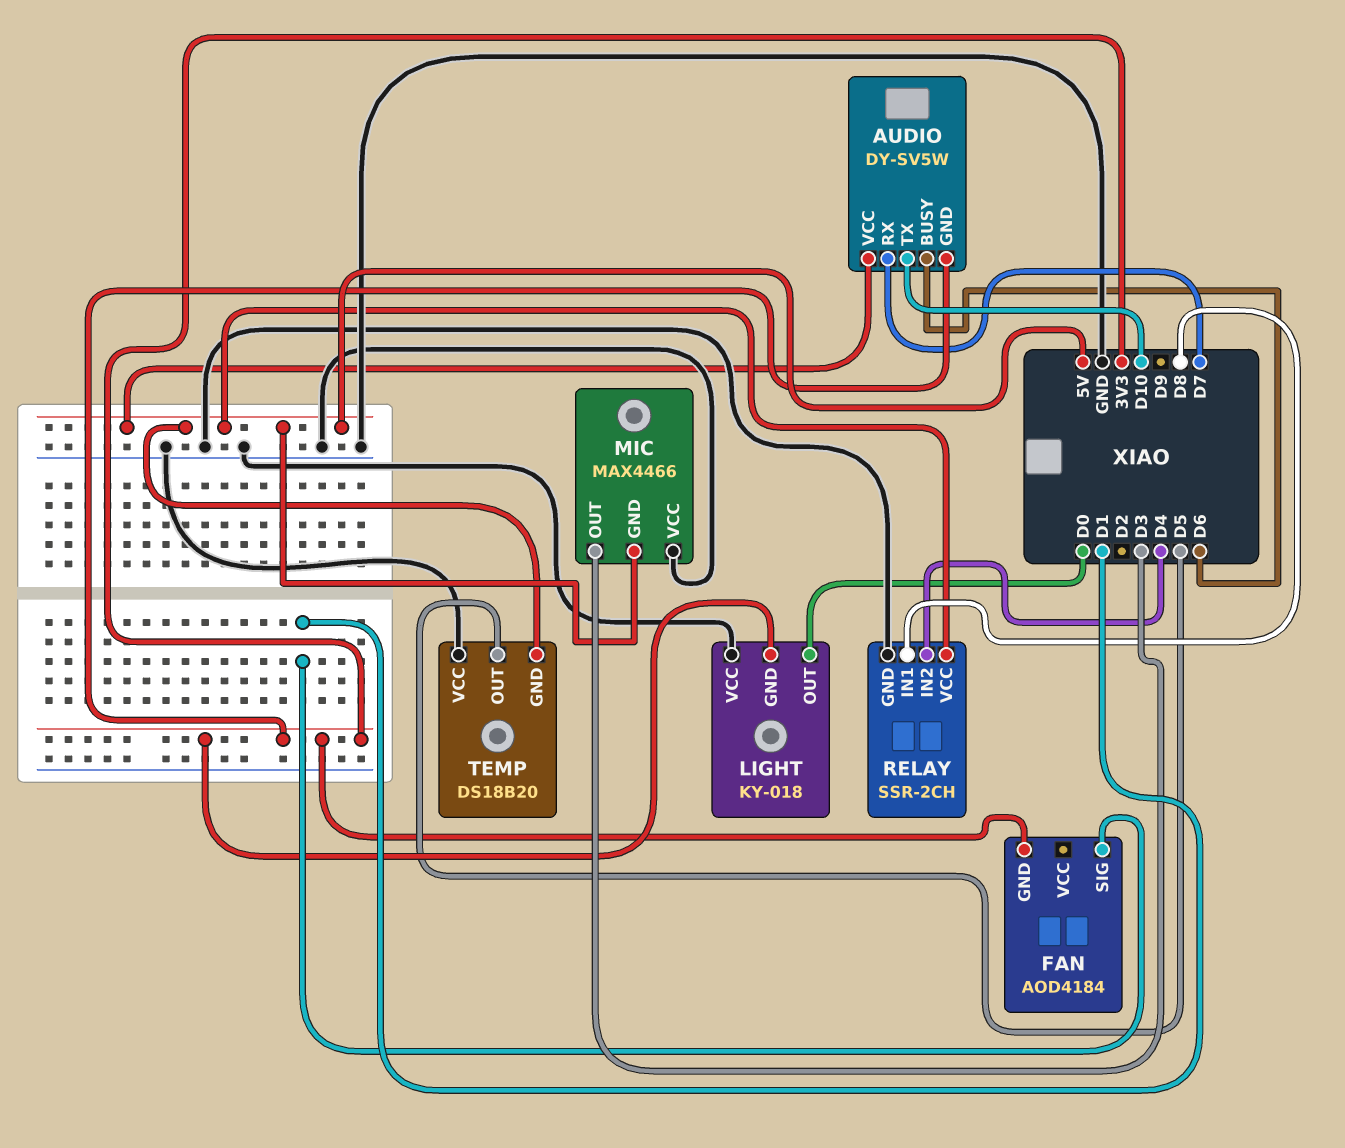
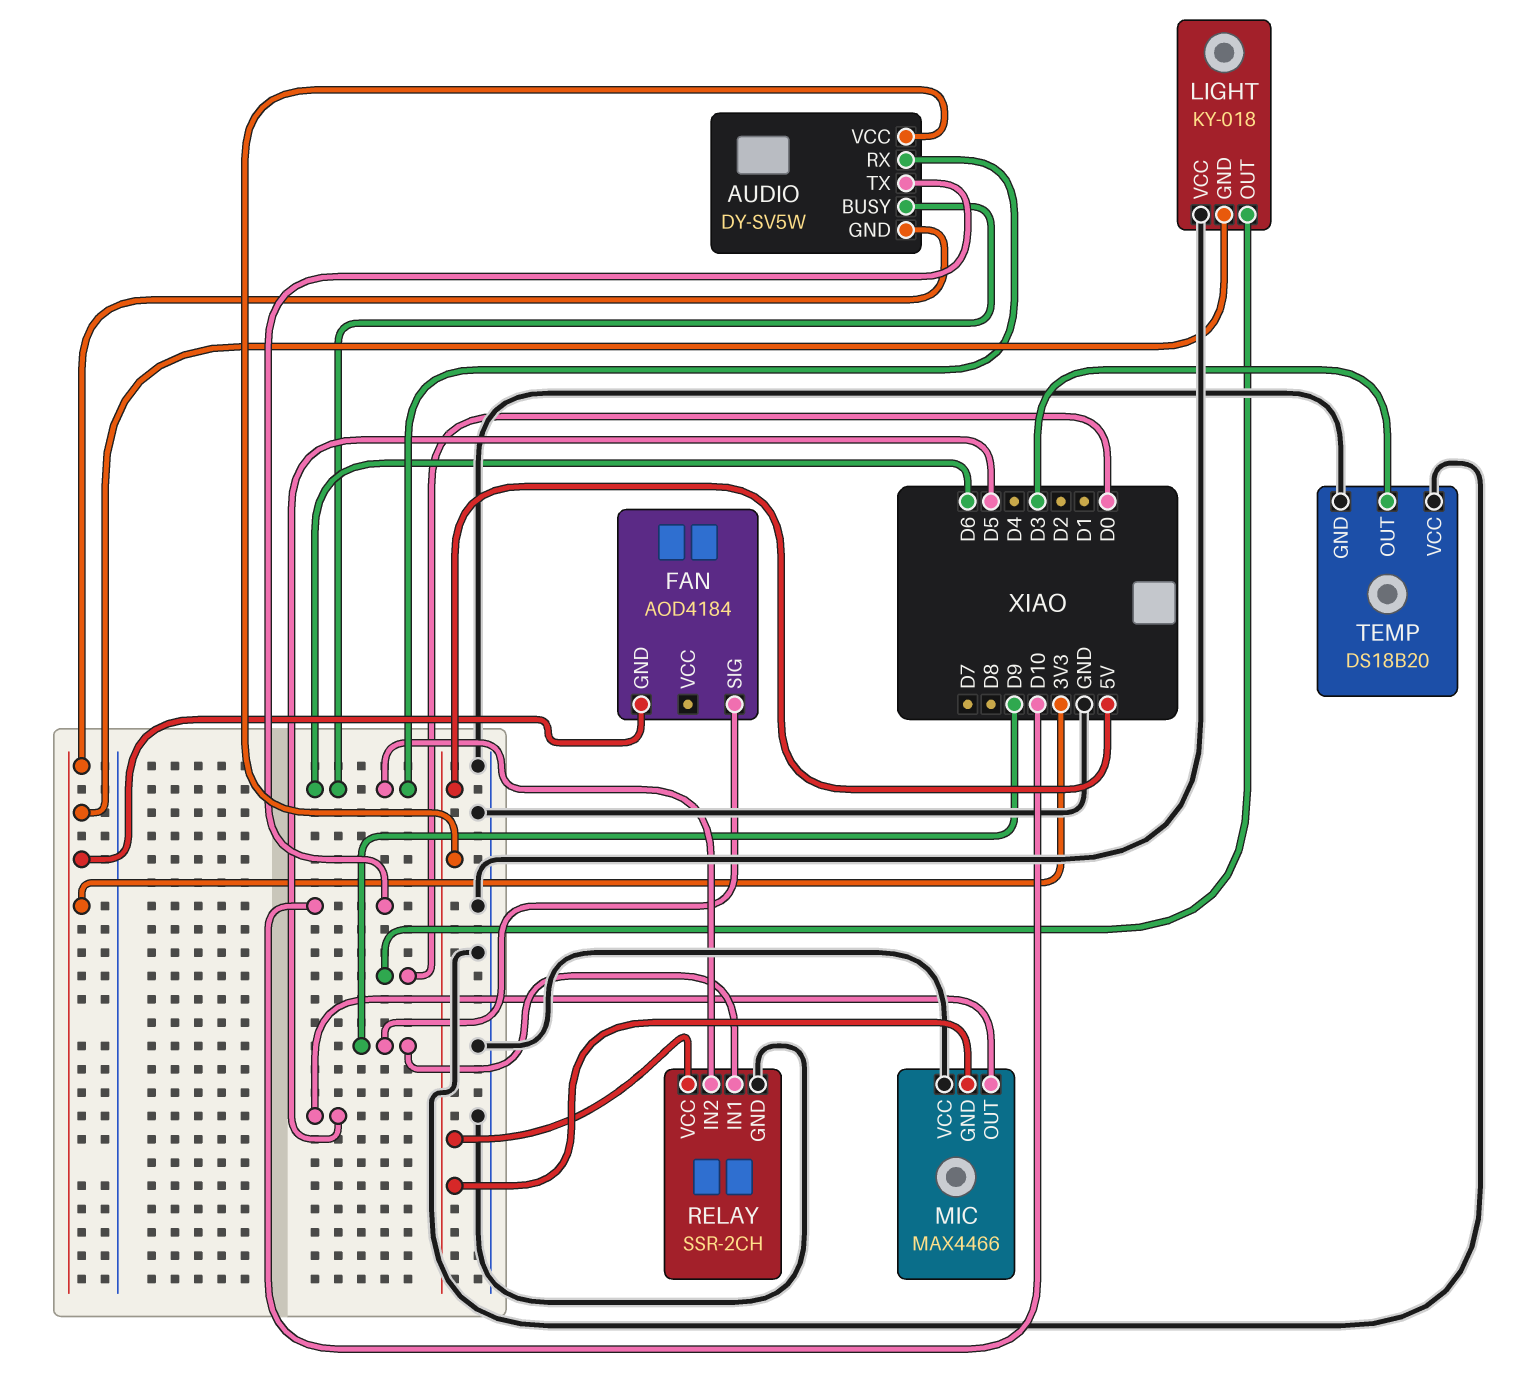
AUDIO pin RX: D7 -> D6
FAN pin SIG: D1 -> D9
MIC pin OUT: D3 -> D5
RELAY pin IN1: D8 -> D9
RELAY pin IN2: D4 -> D6
TEMP pin GND: 5V -> GND
TEMP pin OUT: D5 -> D3

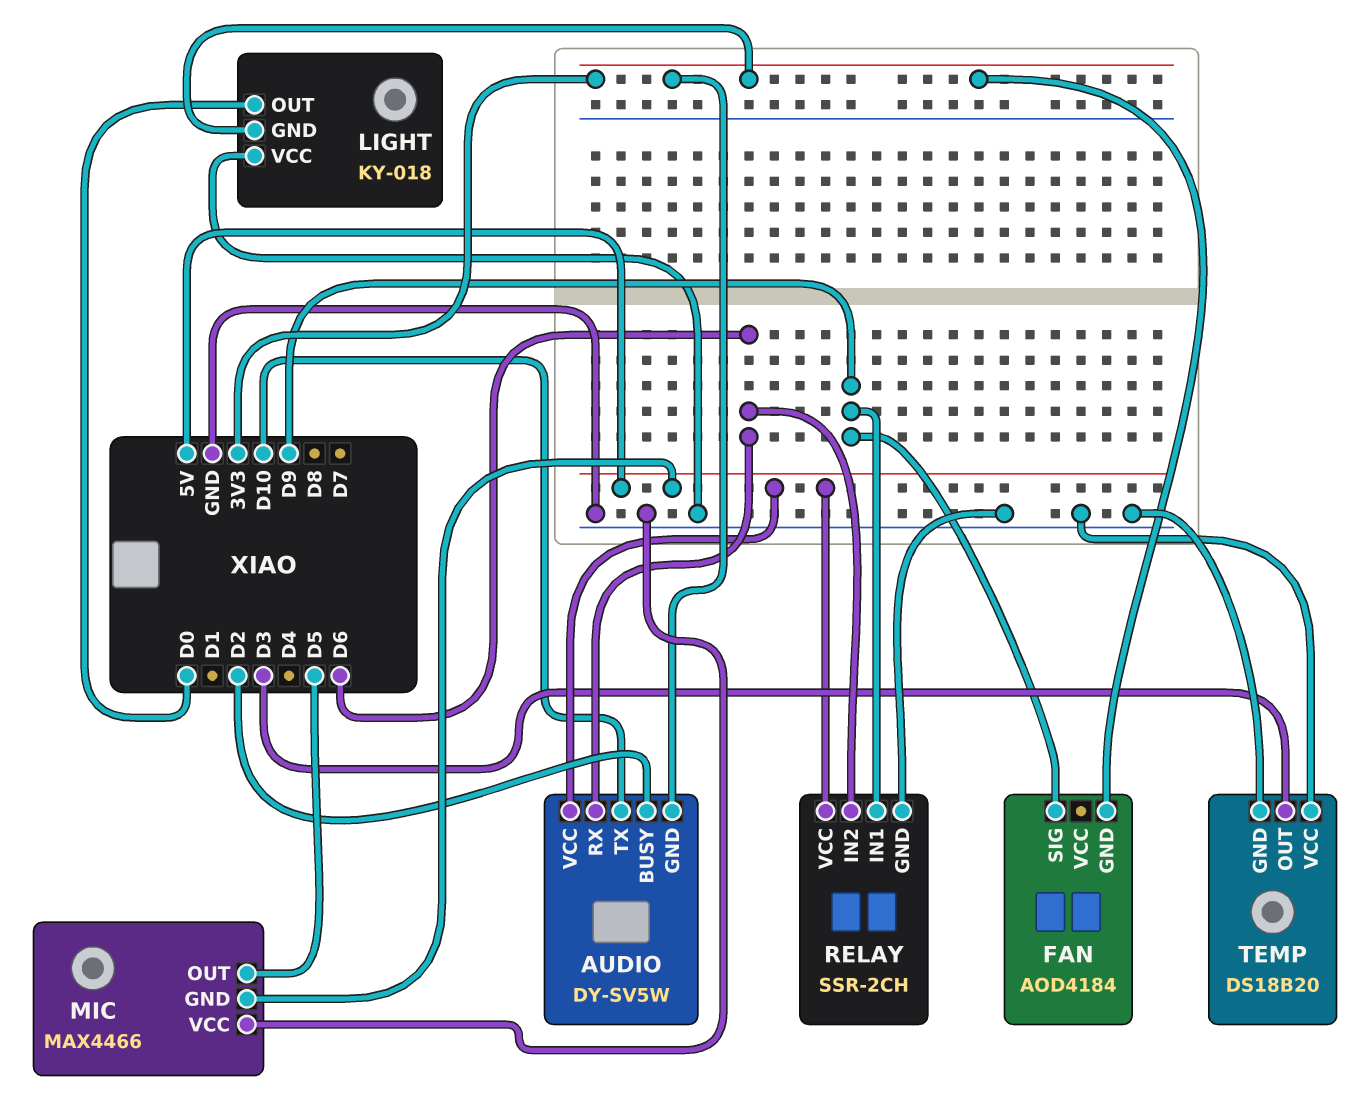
AUDIO pin BUSY: D6 -> D2

